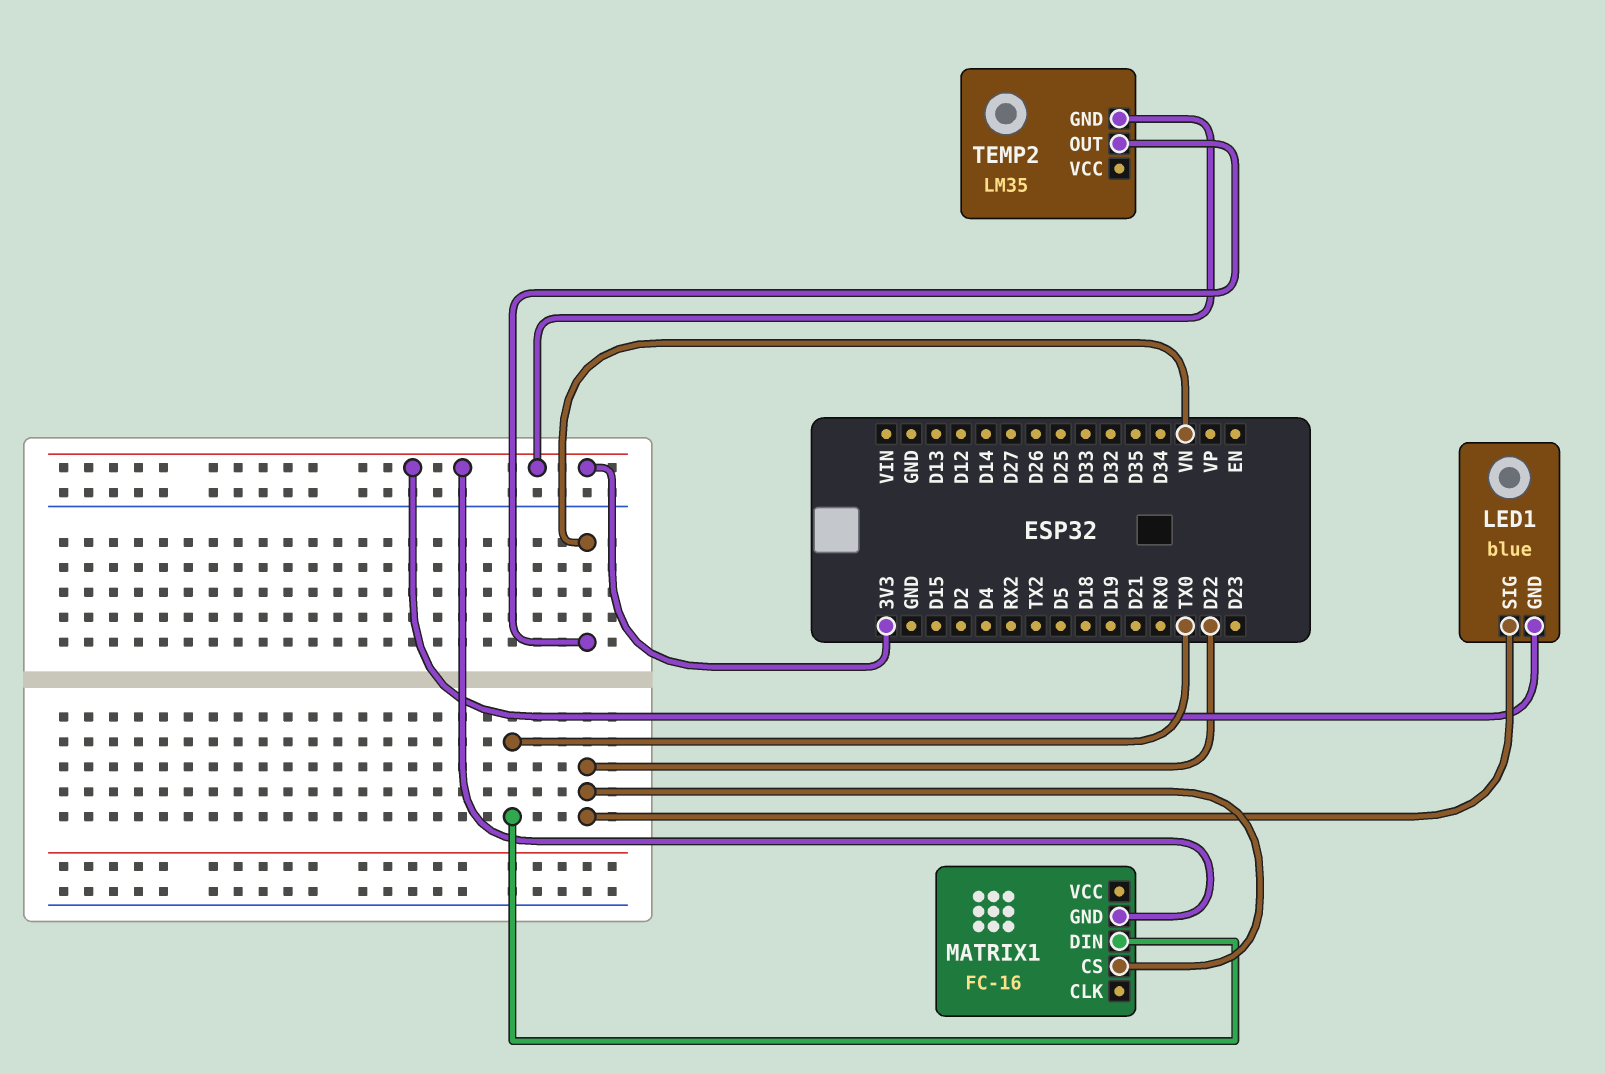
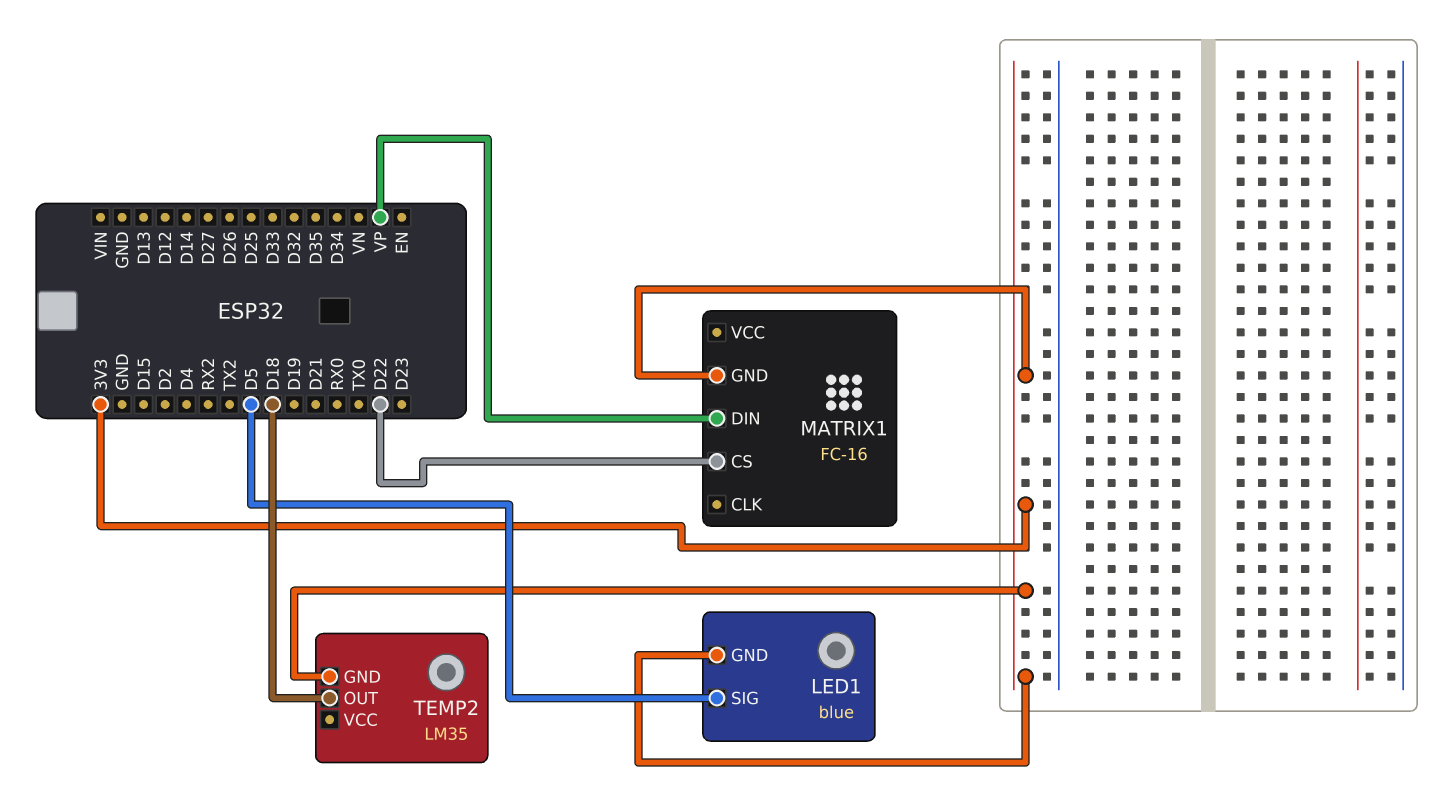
LED1 pin SIG: D22 -> D5
MATRIX1 pin DIN: TX0 -> VP
TEMP2 pin OUT: VN -> D18

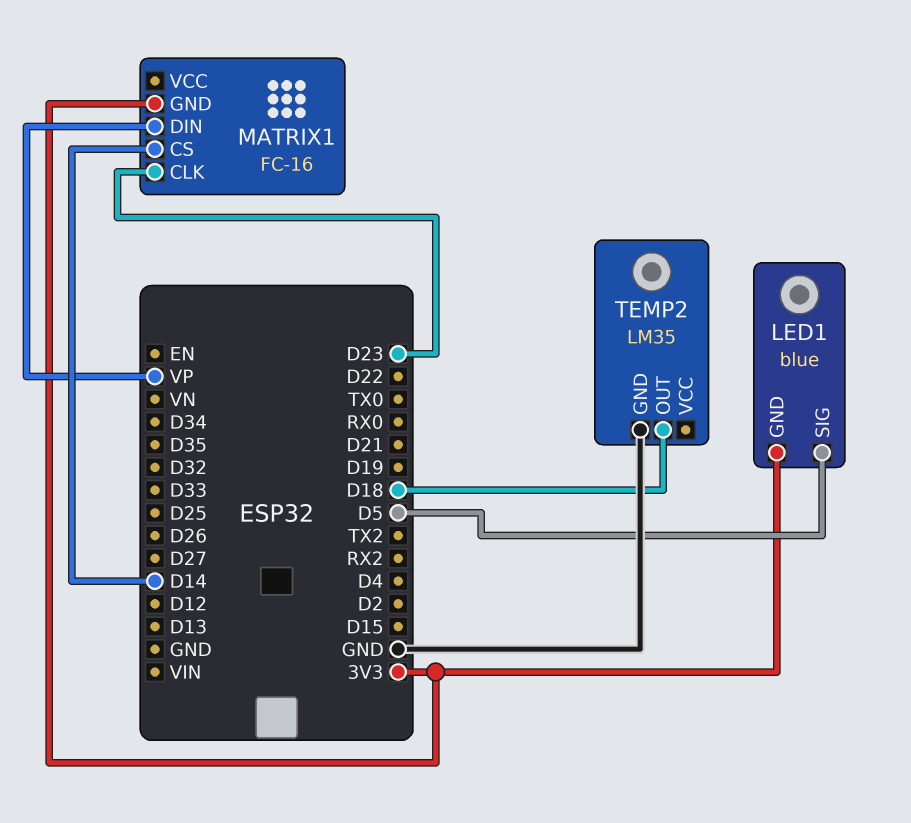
MATRIX1 pin CLK: none -> D23
MATRIX1 pin CS: D22 -> D14
TEMP2 pin GND: 3V3 -> GND

